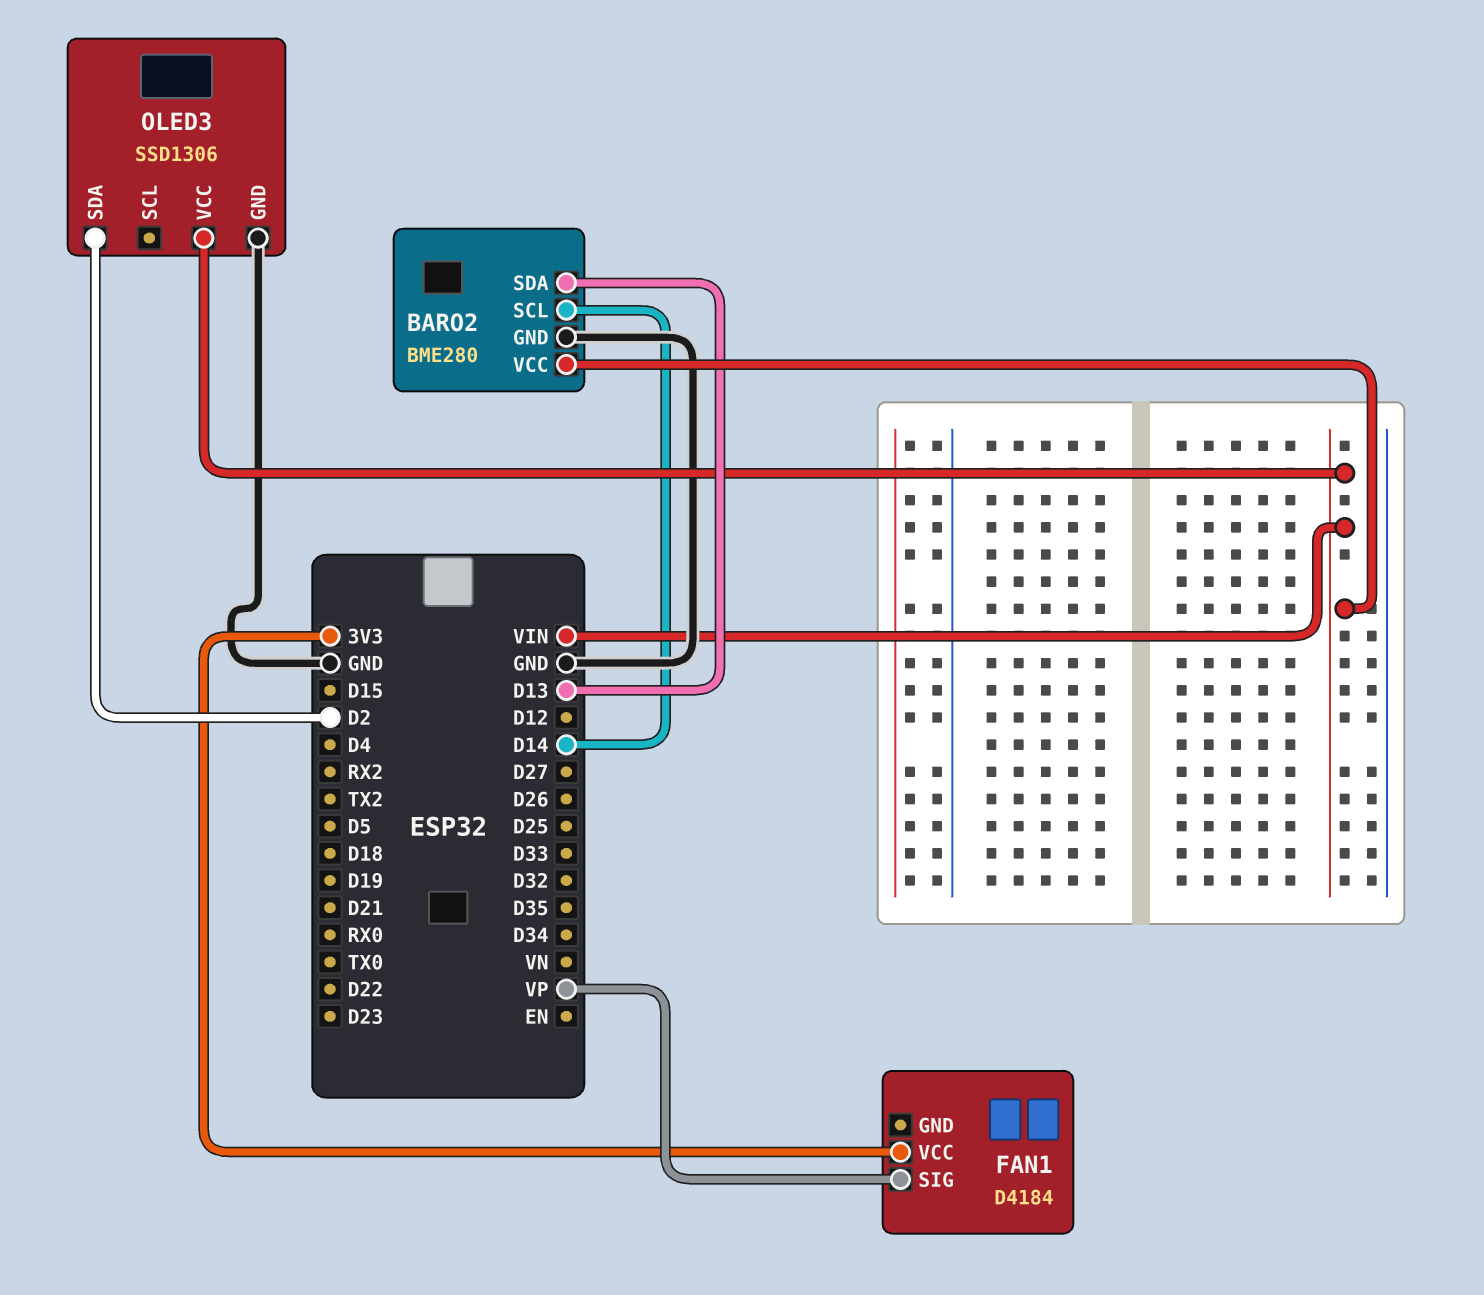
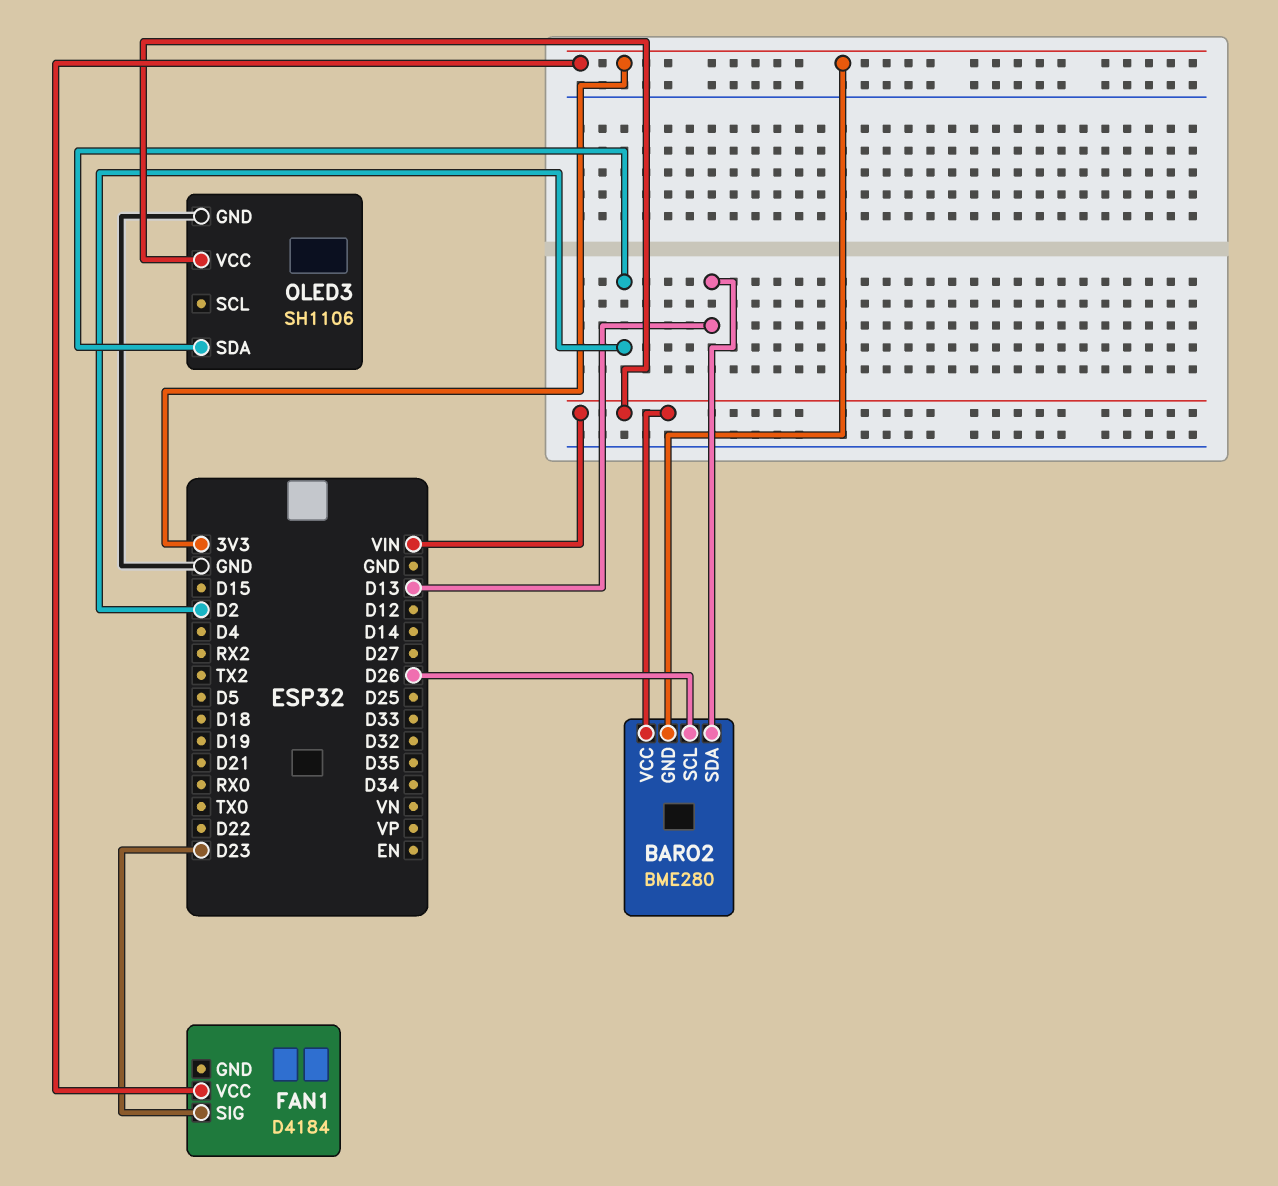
BARO2 pin GND: GND -> 3V3
BARO2 pin SCL: D14 -> D26
FAN1 pin SIG: VP -> D23
OLED3: SSD1306 -> SH1106

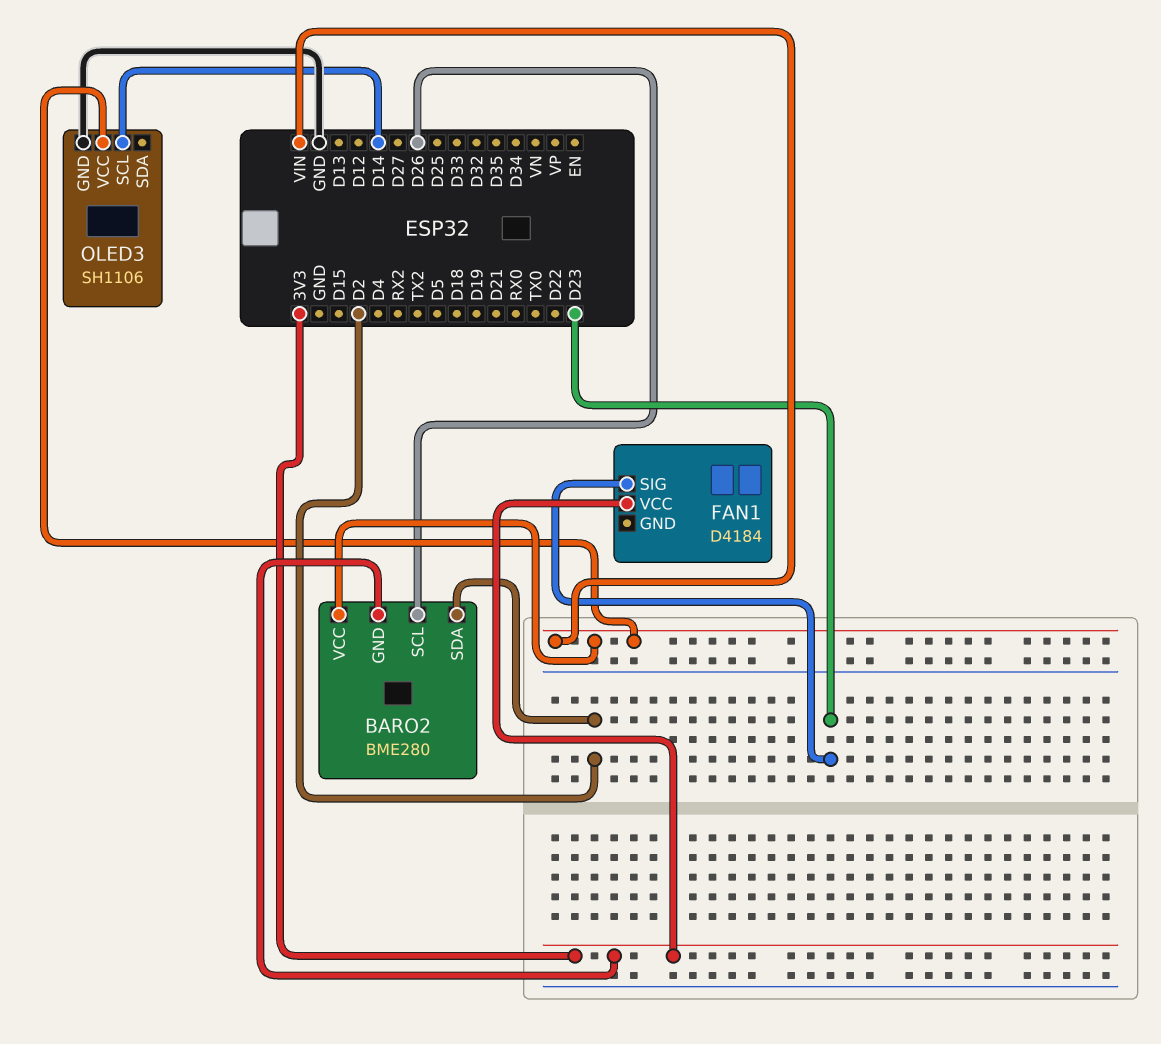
BARO2 pin SDA: D13 -> D2
OLED3 pin SCL: none -> D14
OLED3 pin SDA: D2 -> none

